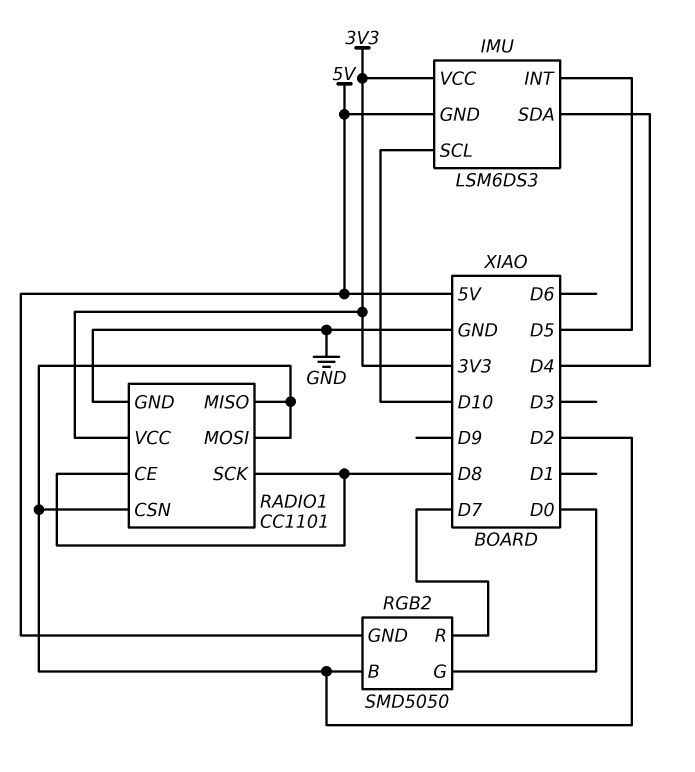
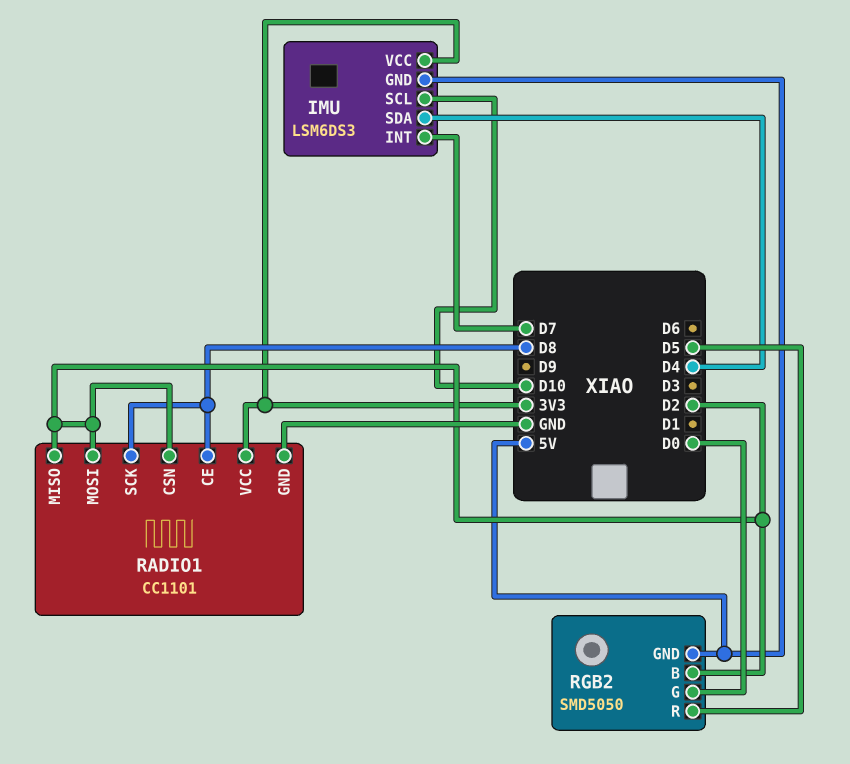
IMU pin INT: D5 -> D7
RGB2 pin R: D7 -> D5

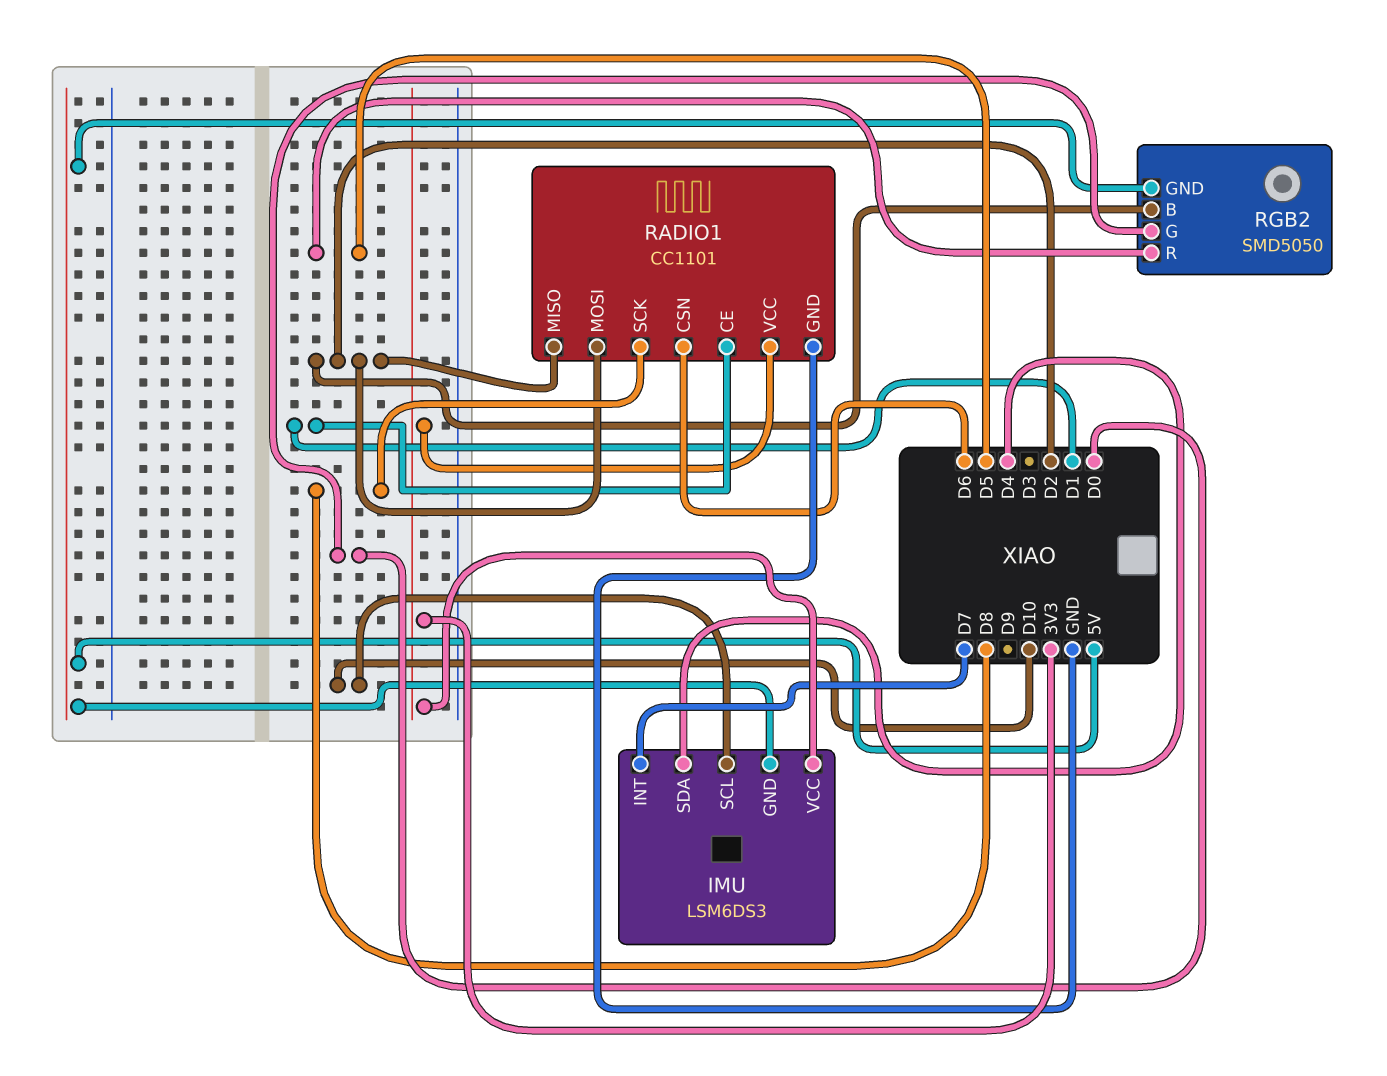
RADIO1 pin CE: D8 -> D1
RADIO1 pin CSN: D2 -> D6

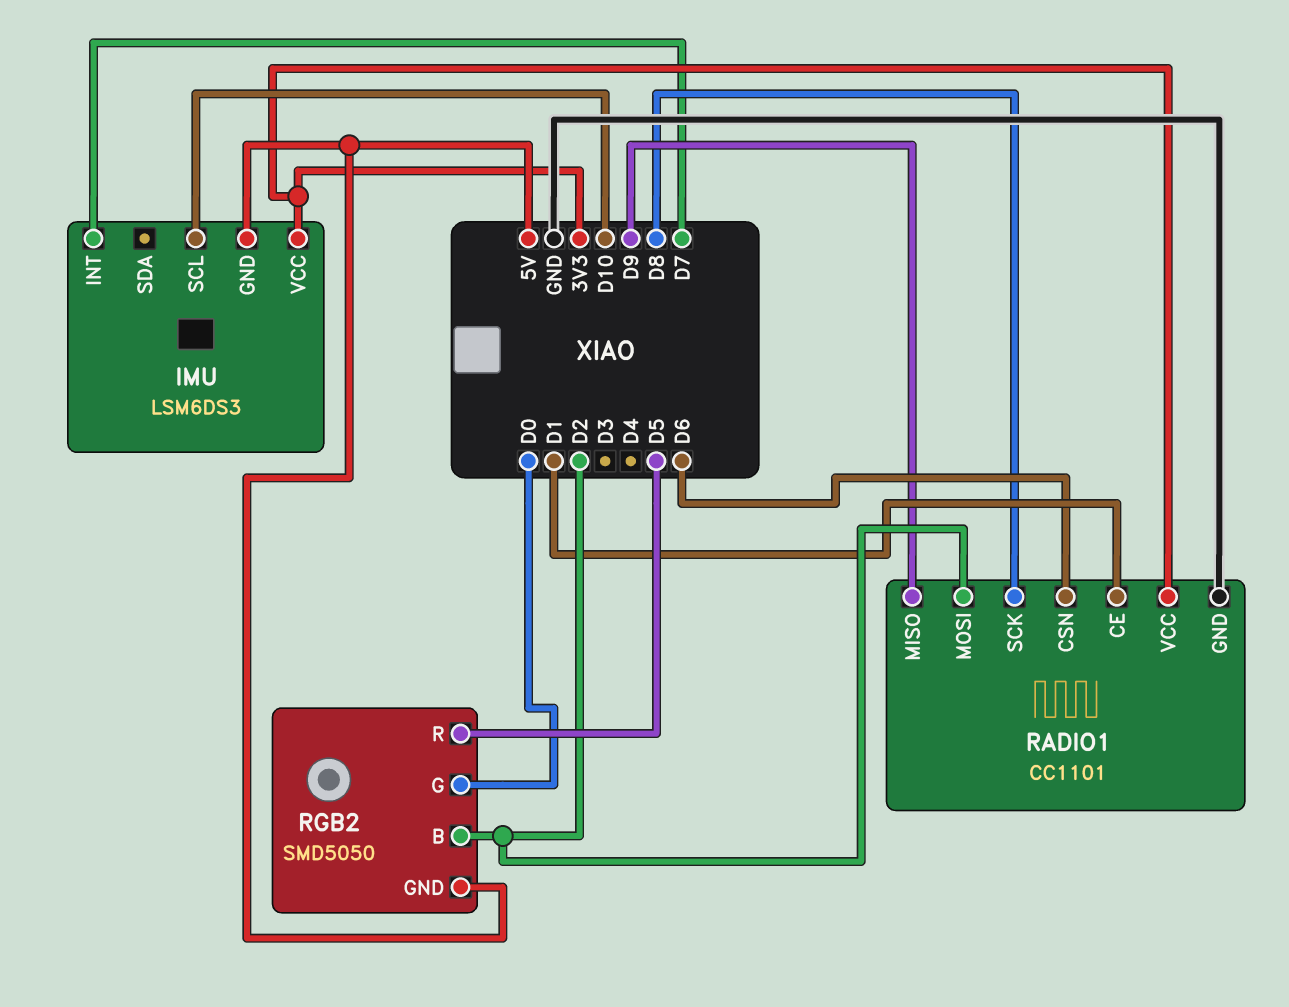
IMU pin SDA: D4 -> none
RADIO1 pin MISO: D2 -> D9

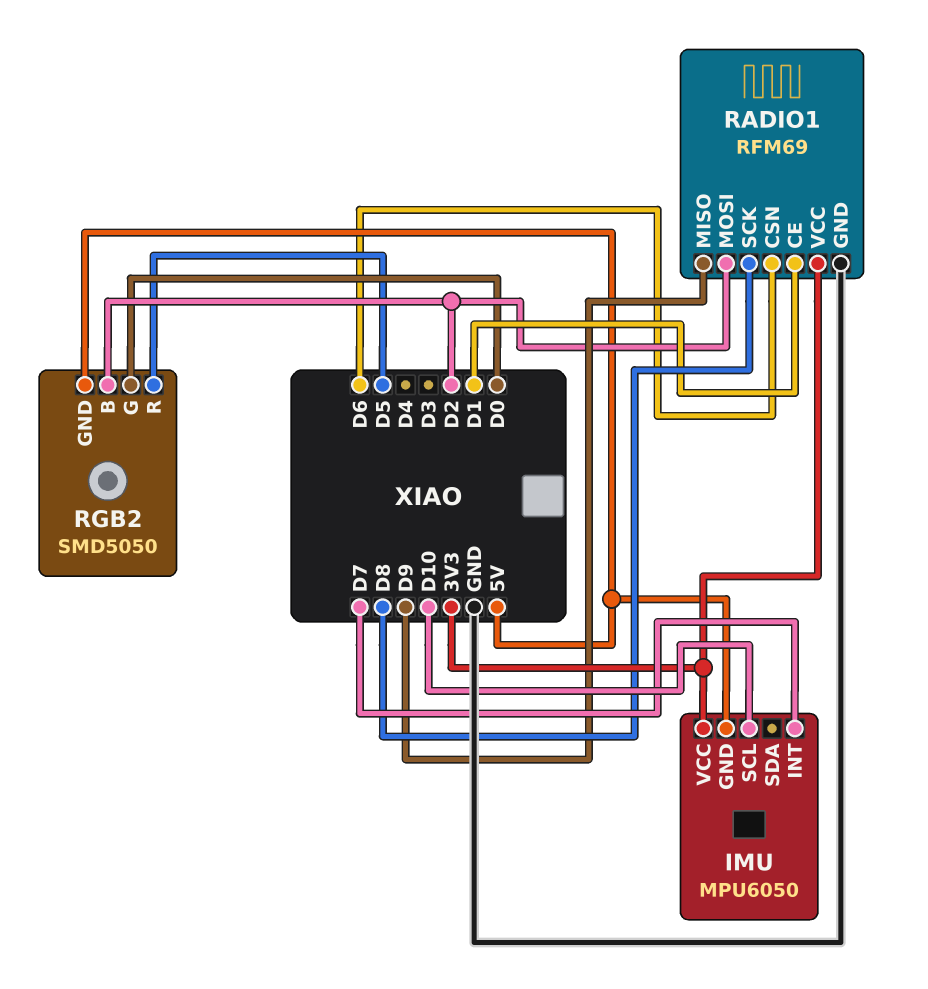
IMU: LSM6DS3 -> MPU6050
RADIO1: CC1101 -> RFM69

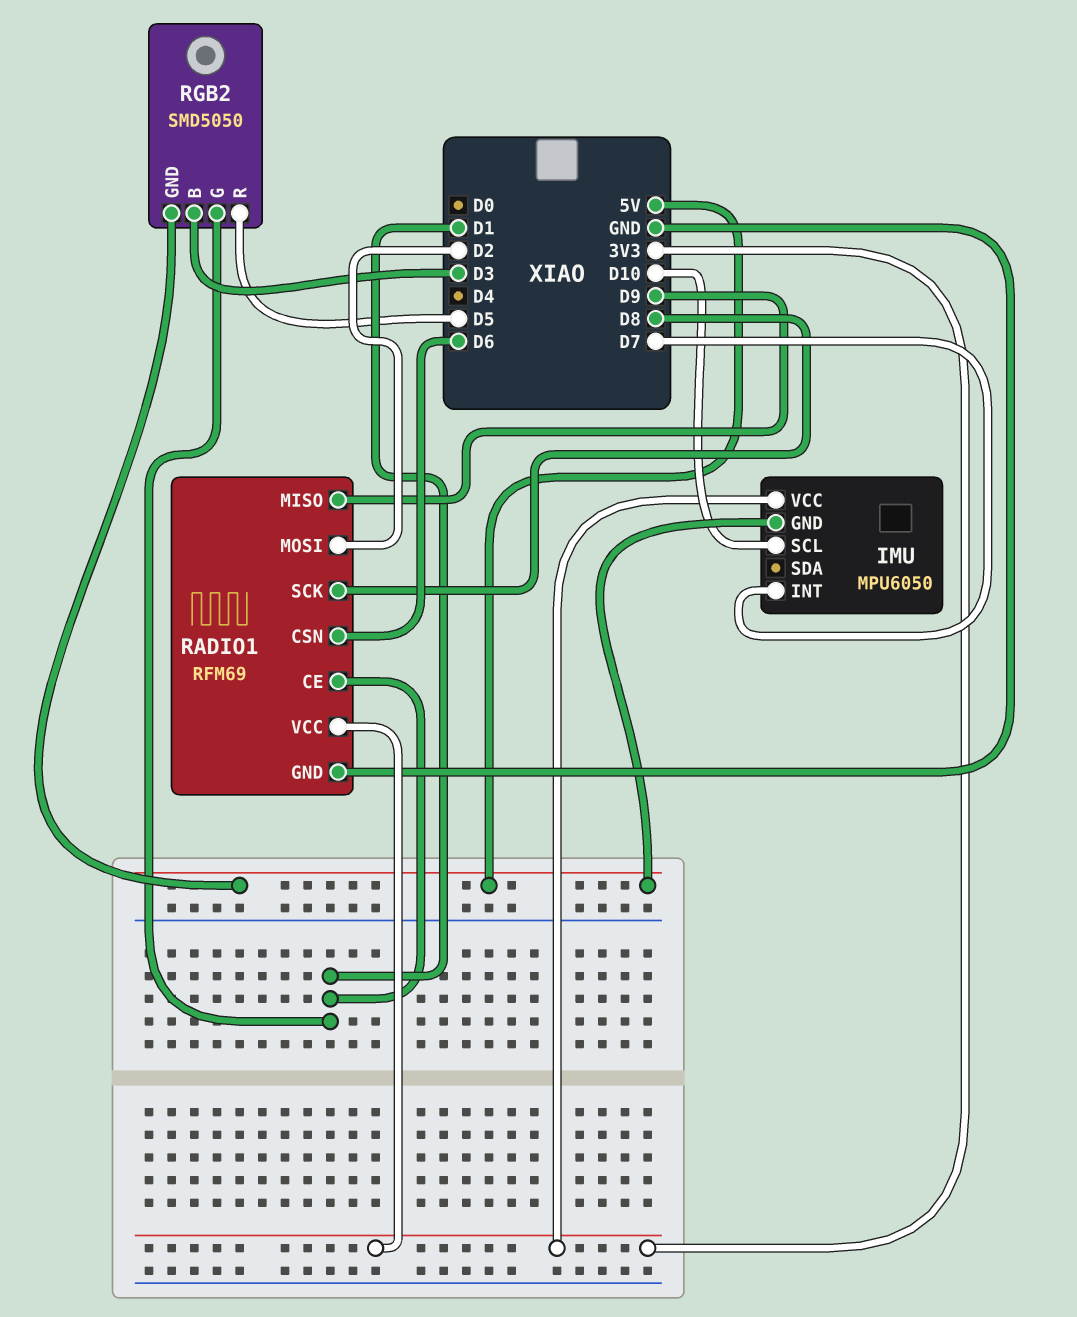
RGB2 pin B: D2 -> D3
RGB2 pin G: D0 -> D1

